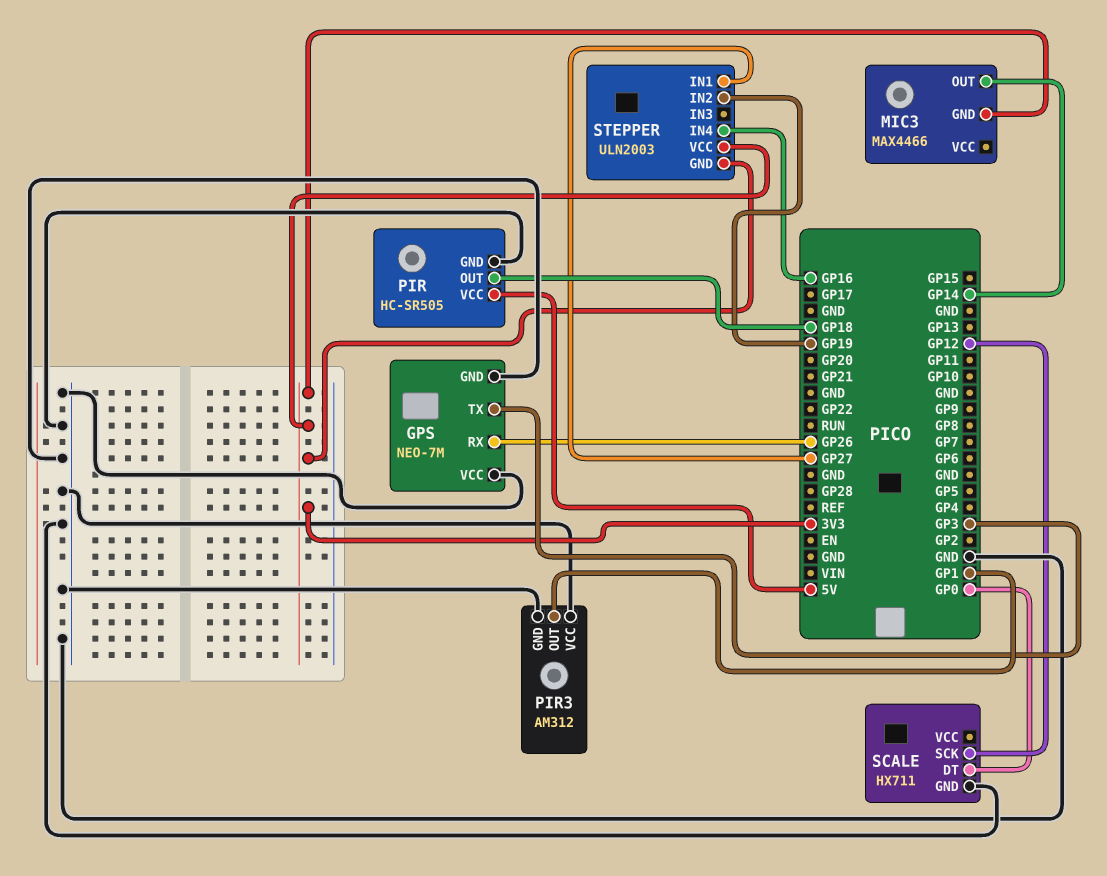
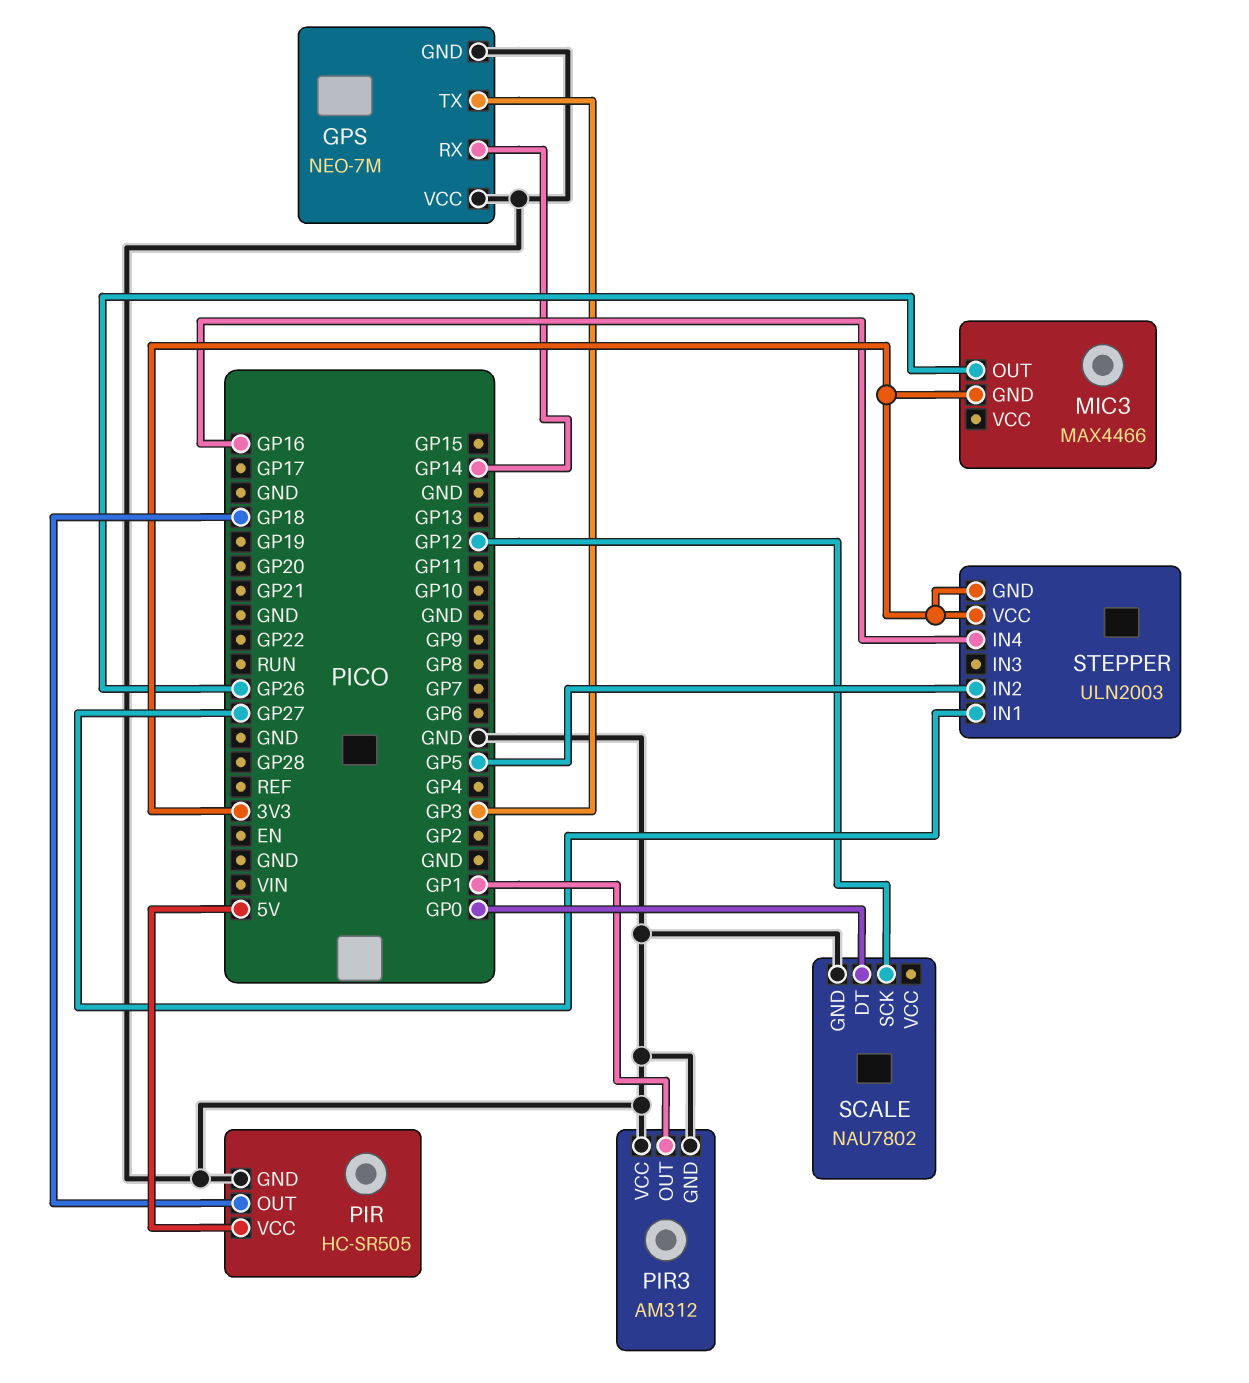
GPS pin RX: GP26 -> GP14
MIC3 pin OUT: GP14 -> GP26
SCALE: HX711 -> NAU7802
STEPPER pin IN2: GP19 -> GP5

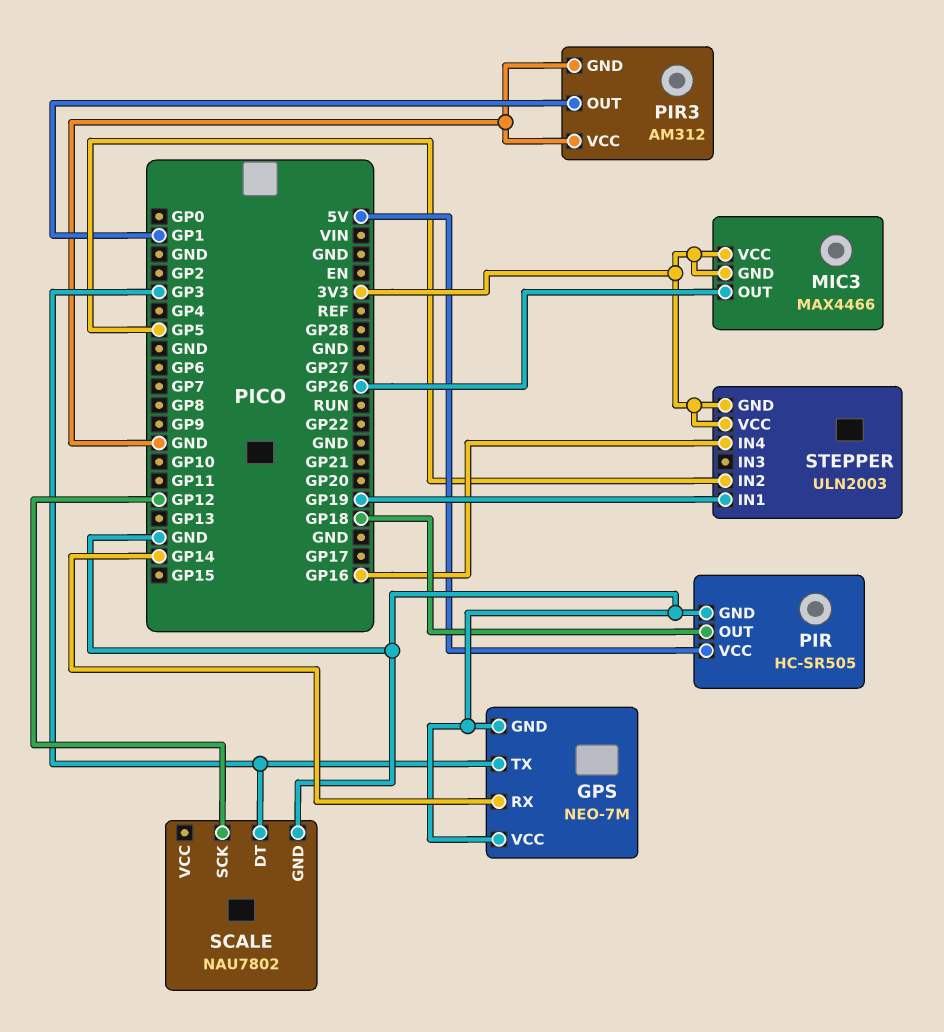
MIC3 pin VCC: none -> 3V3
SCALE pin DT: GP0 -> GP3
STEPPER pin IN1: GP27 -> GP19

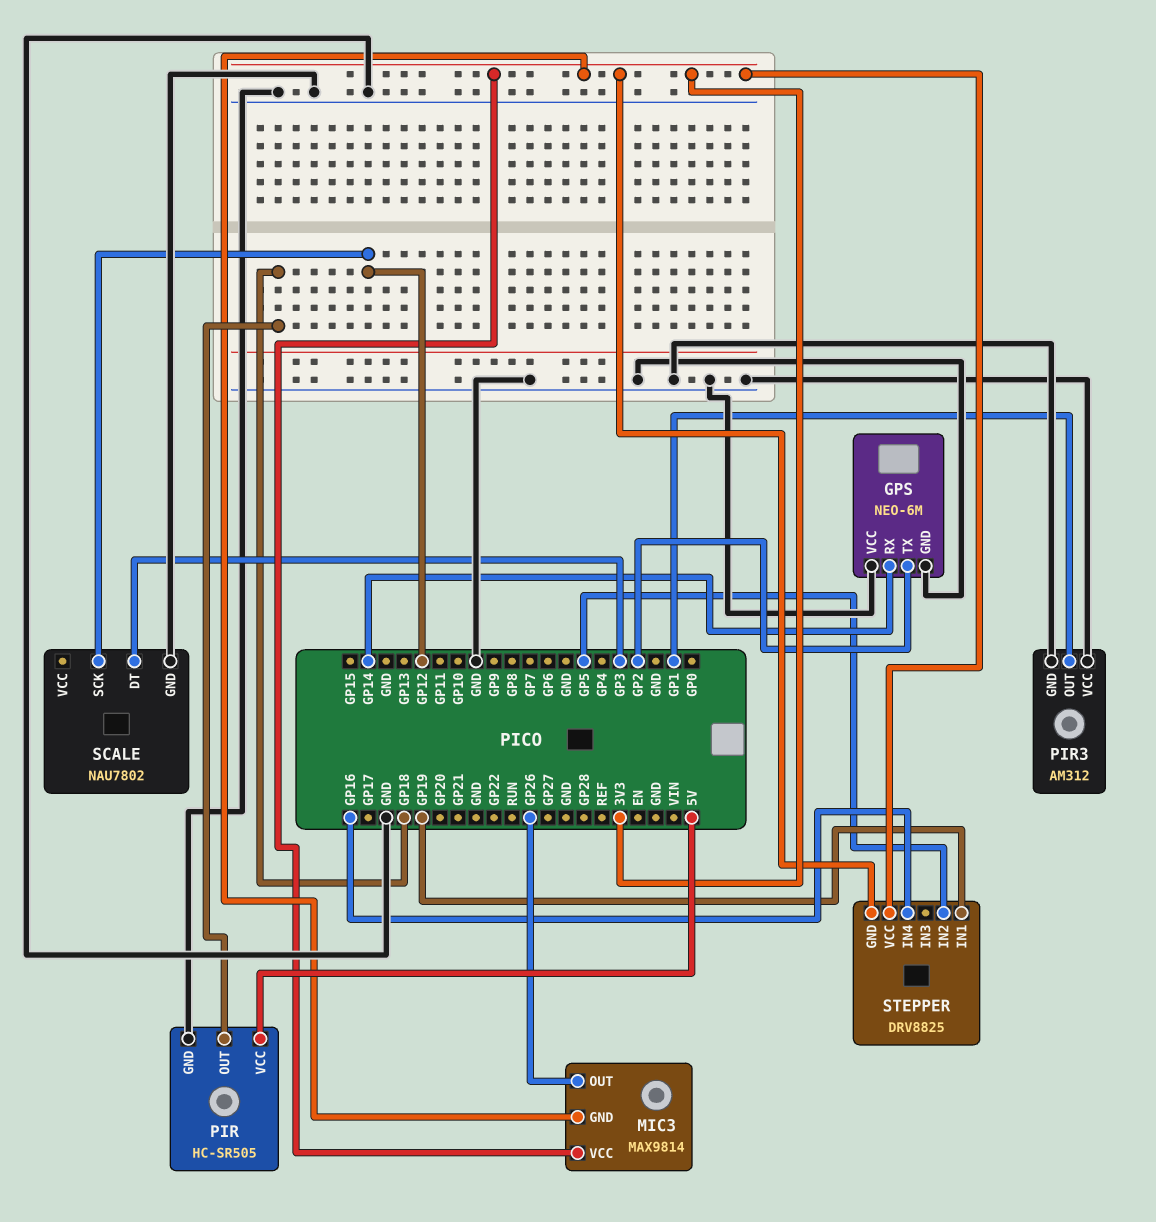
GPS: NEO-7M -> NEO-6M
GPS pin TX: GP3 -> GP2
MIC3: MAX4466 -> MAX9814
STEPPER: ULN2003 -> DRV8825

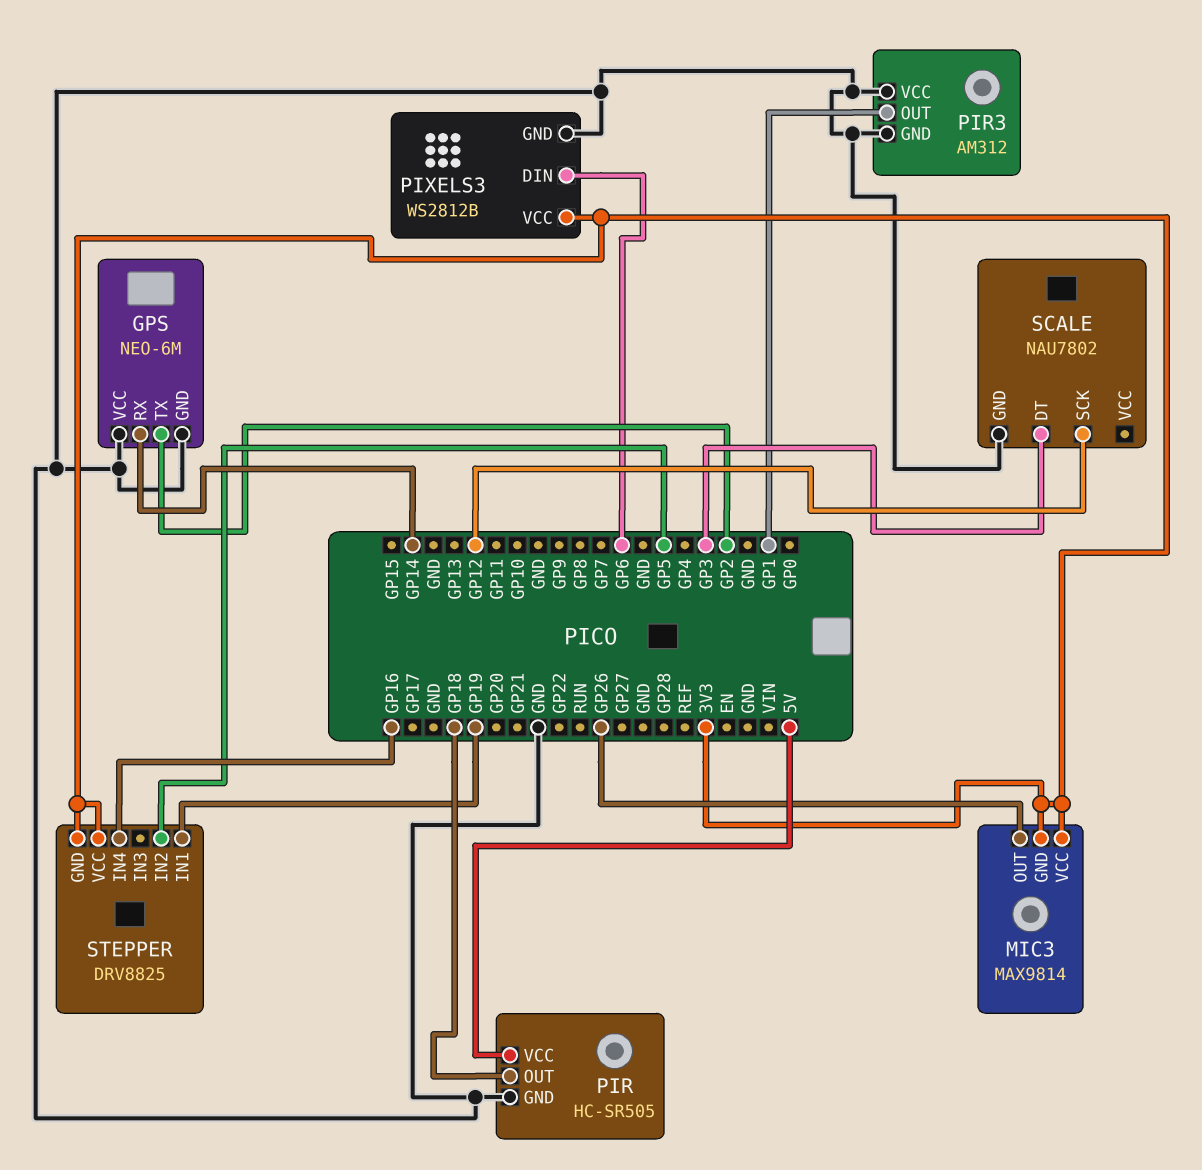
PIXELS3: none -> WS2812B
PIXELS3 pin DIN: none -> GP6
PIXELS3 pin GND: none -> GND
PIXELS3 pin VCC: none -> 3V3

